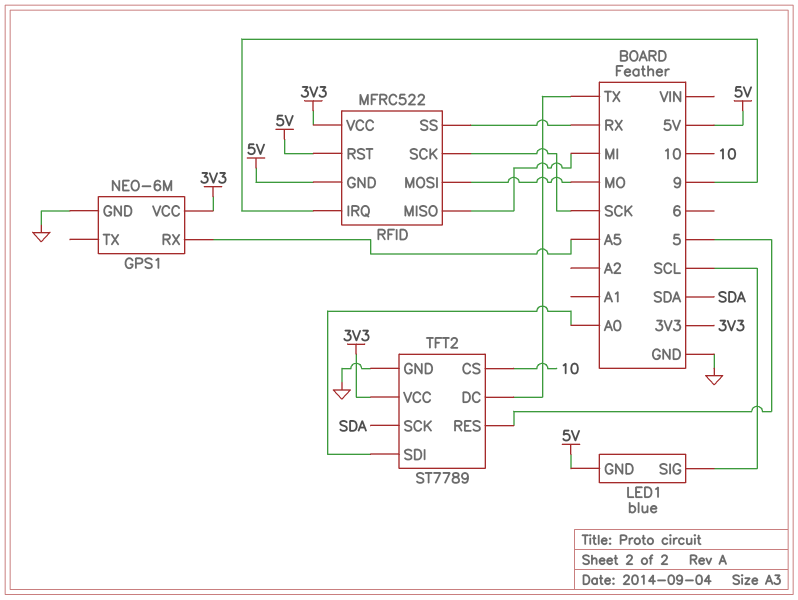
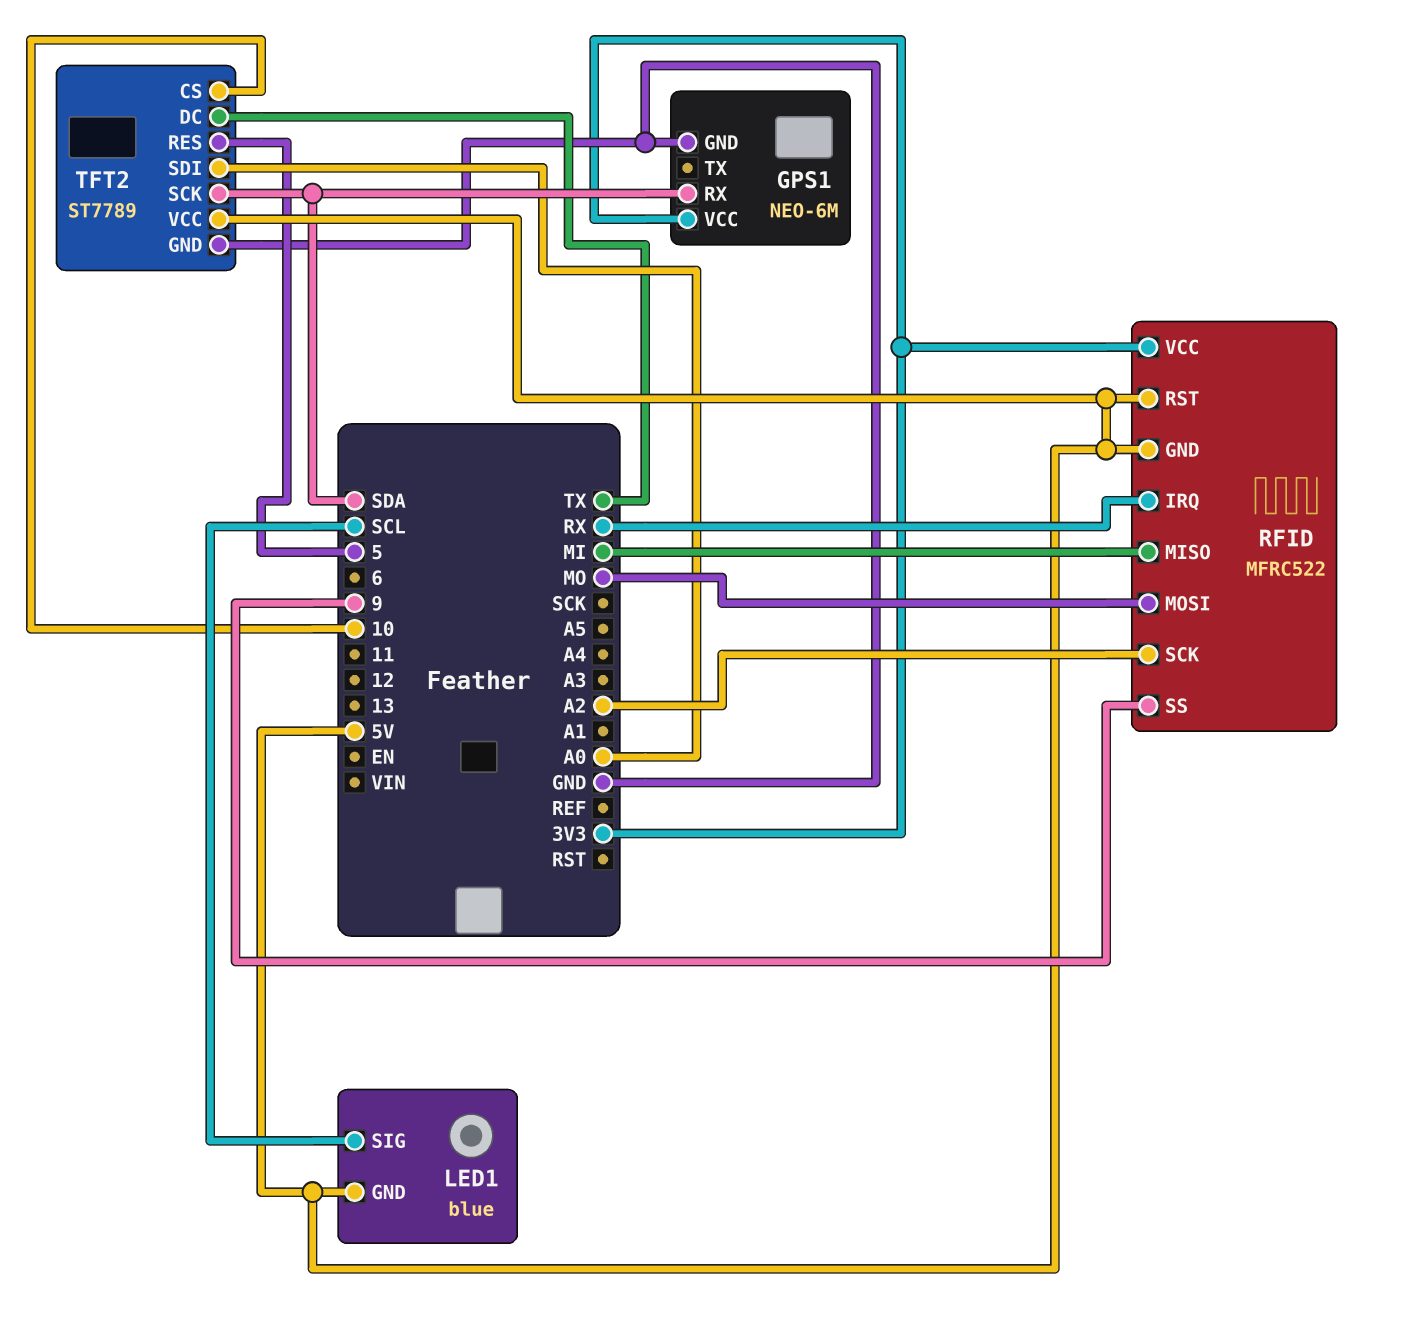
GPS1 pin RX: A5 -> SDA
RFID pin IRQ: 9 -> RX
RFID pin SCK: SCK -> A2
RFID pin SS: RX -> 9
TFT2 pin VCC: 3V3 -> 5V

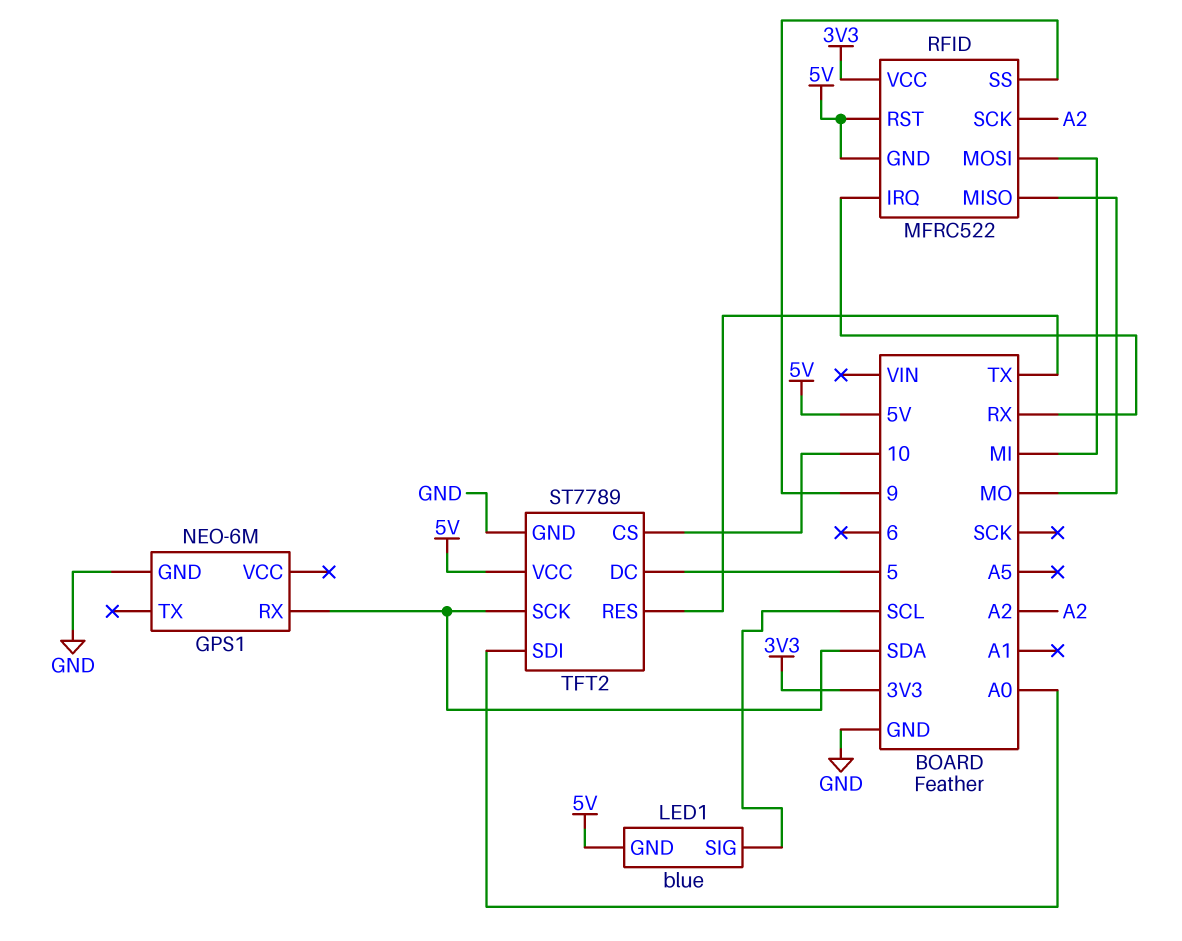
GPS1 pin VCC: 3V3 -> none
RFID pin MISO: MI -> MO
RFID pin MOSI: MO -> MI
TFT2 pin DC: TX -> 5
TFT2 pin RES: 5 -> TX

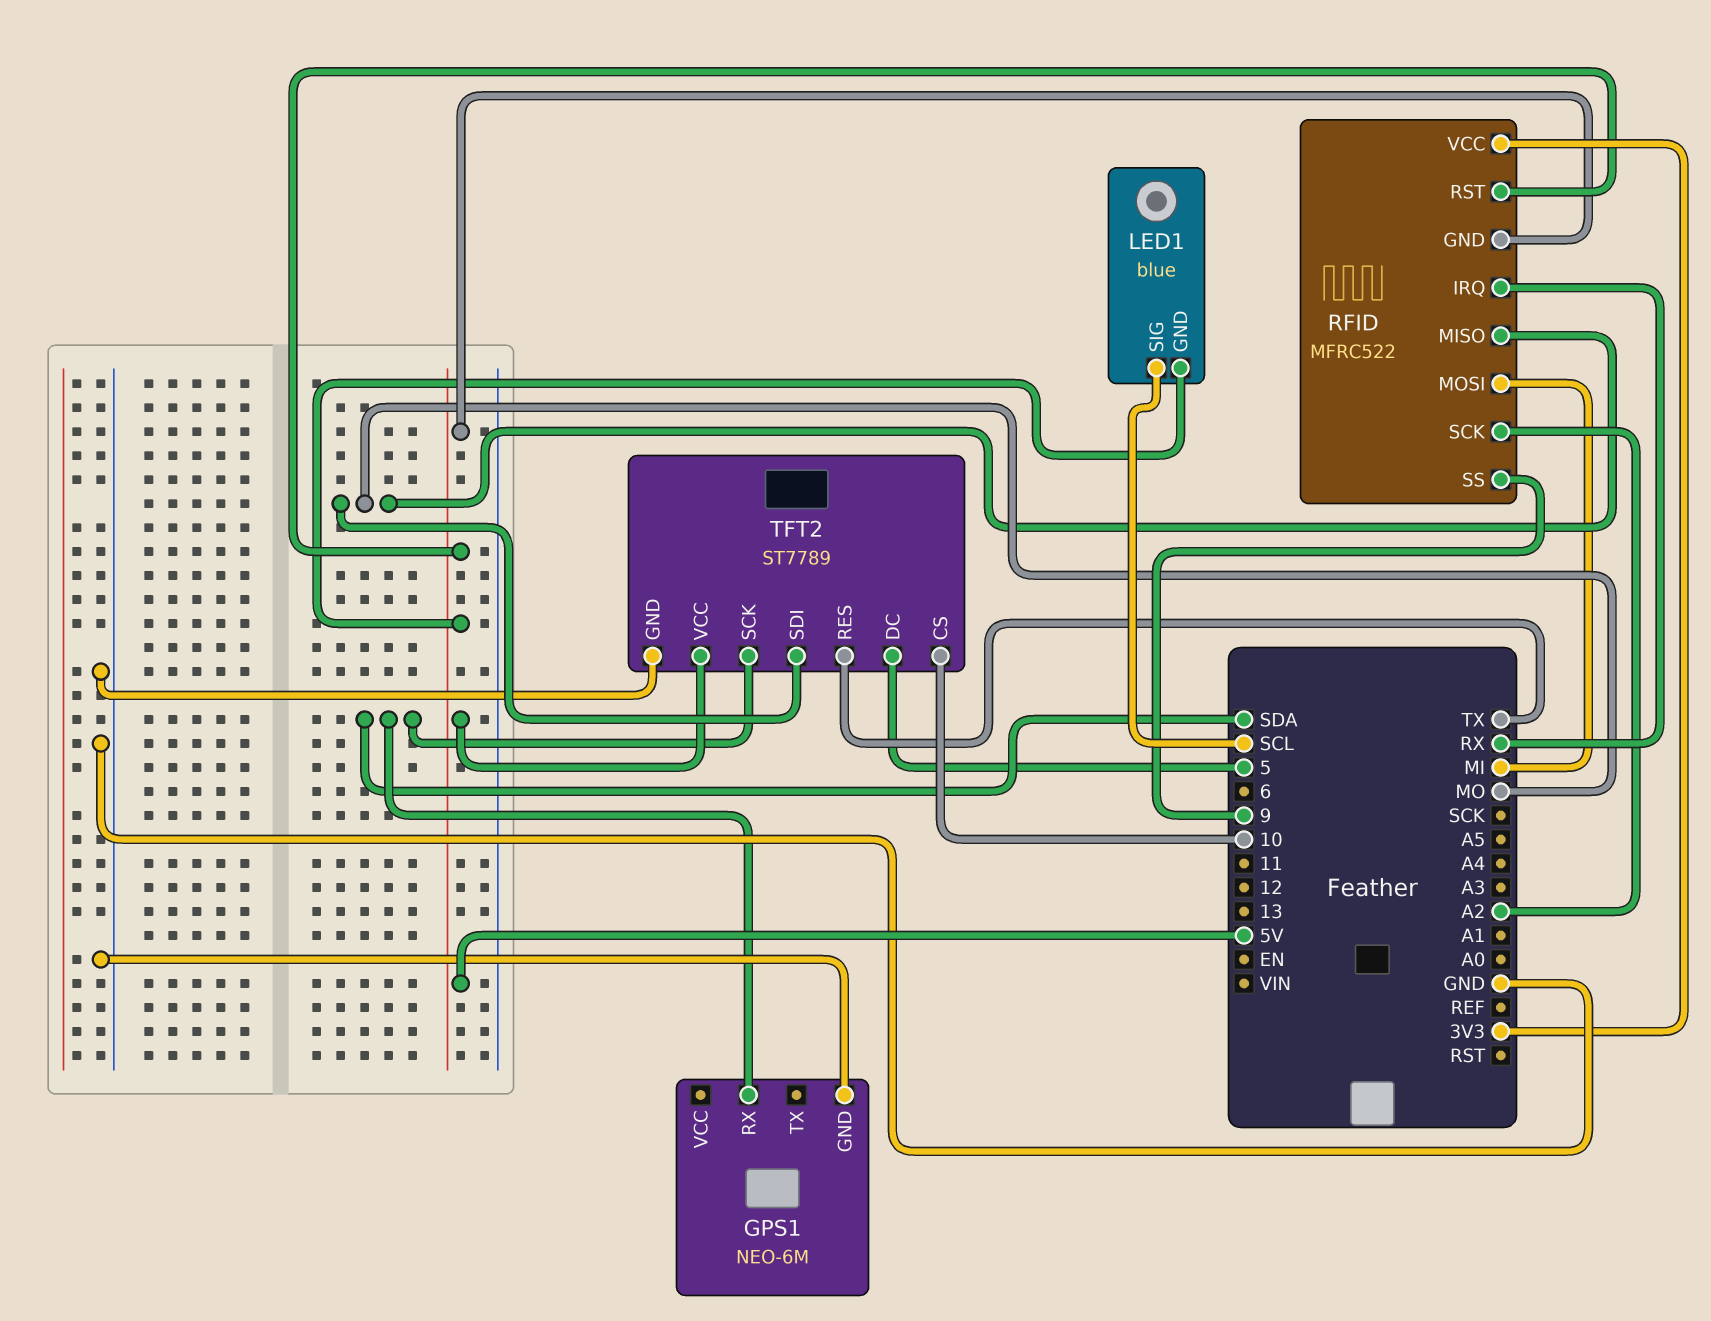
TFT2 pin SDI: A0 -> MO

